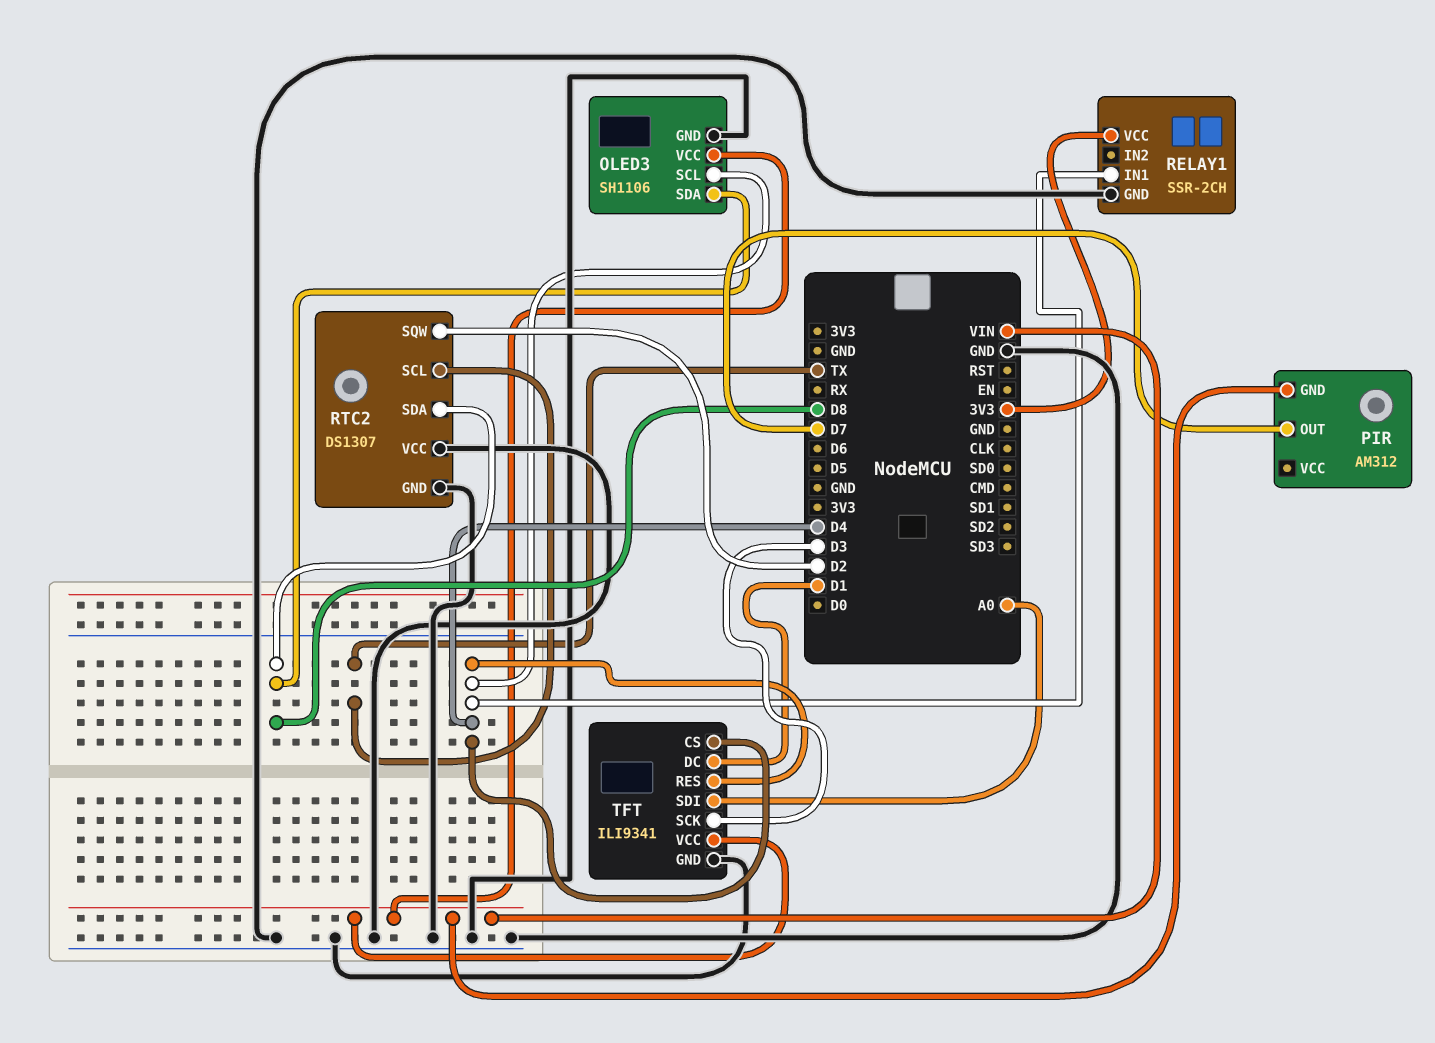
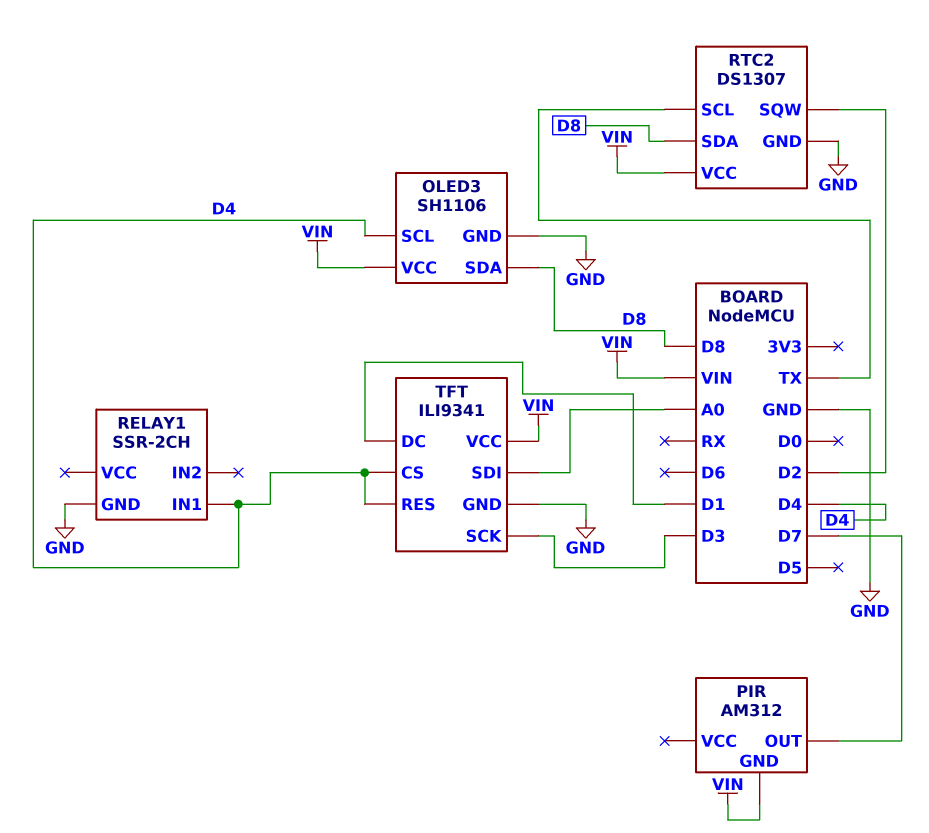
RELAY1 pin VCC: 3V3 -> none
RTC2 pin VCC: GND -> VIN

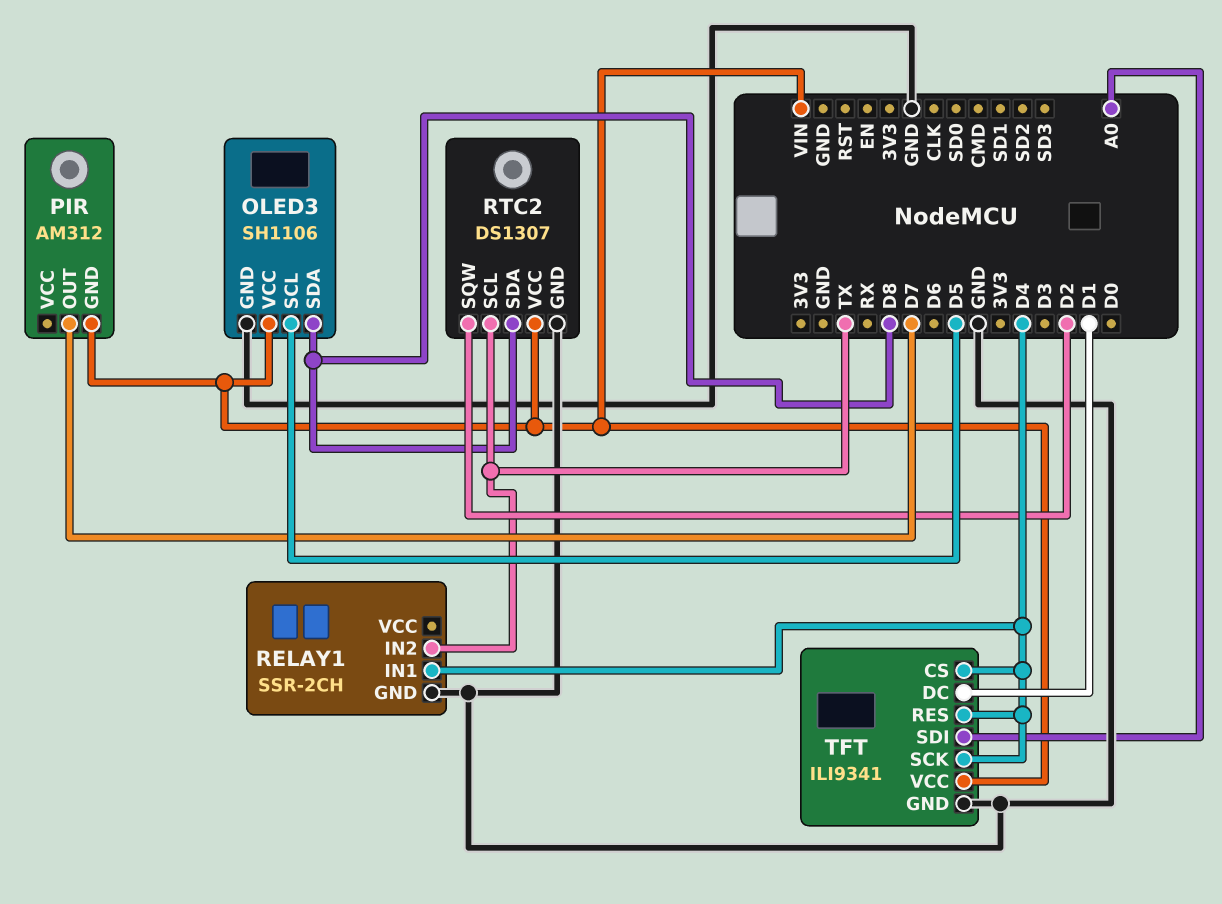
OLED3 pin SCL: D4 -> D5
RELAY1 pin IN2: none -> TX
TFT pin SCK: D3 -> D4

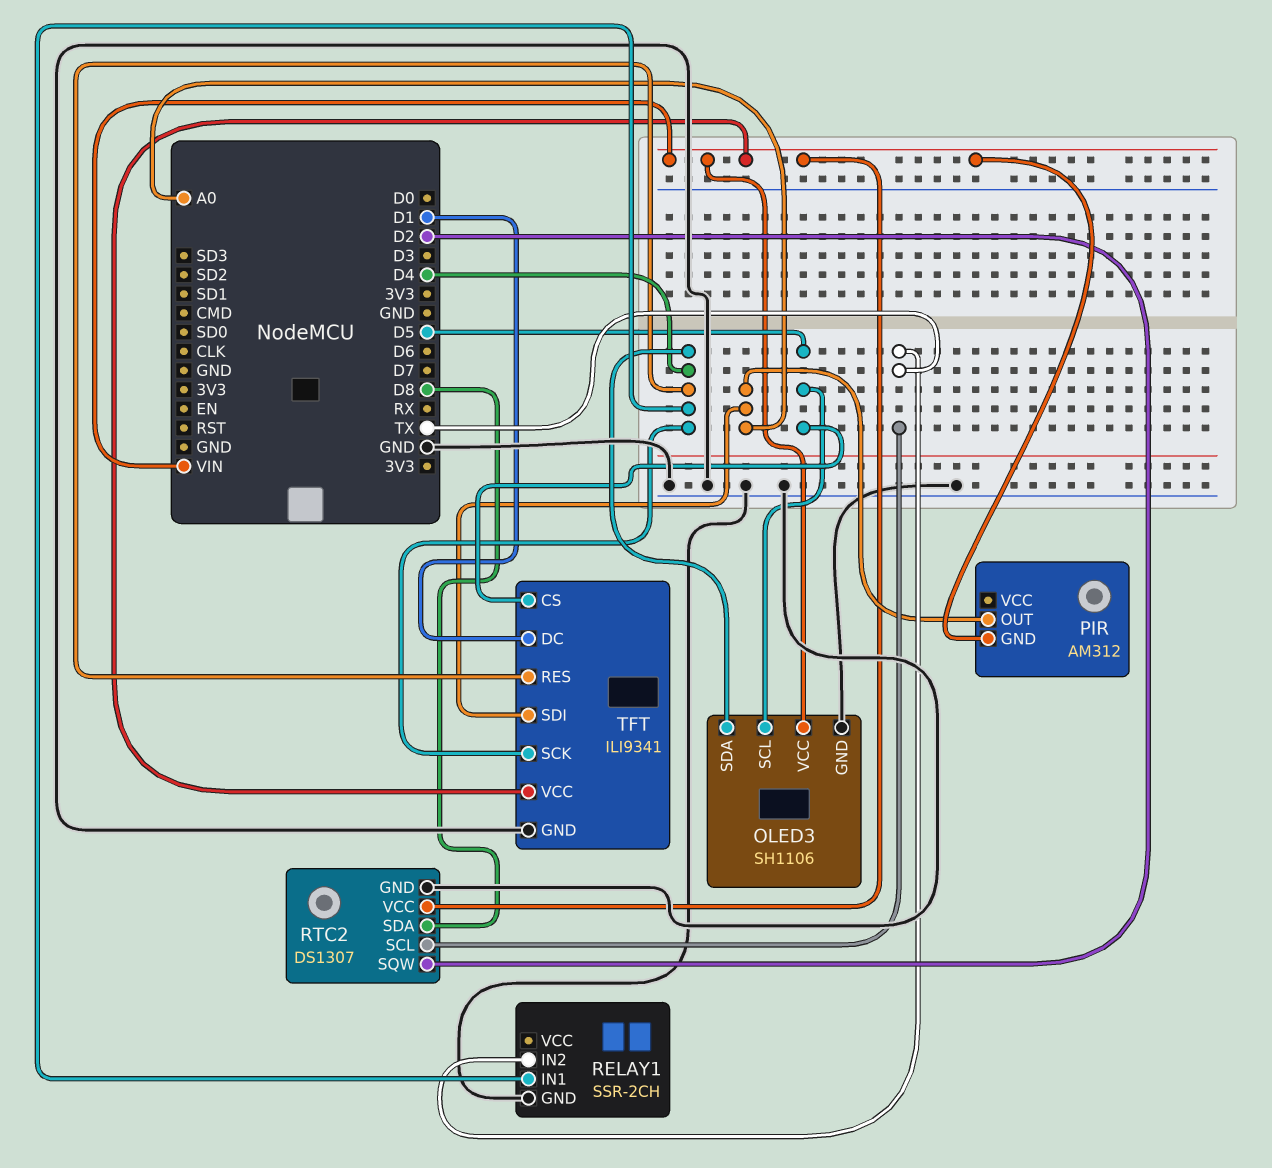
OLED3 pin SDA: D8 -> D4
PIR pin OUT: D7 -> A0
TFT pin CS: D4 -> D5

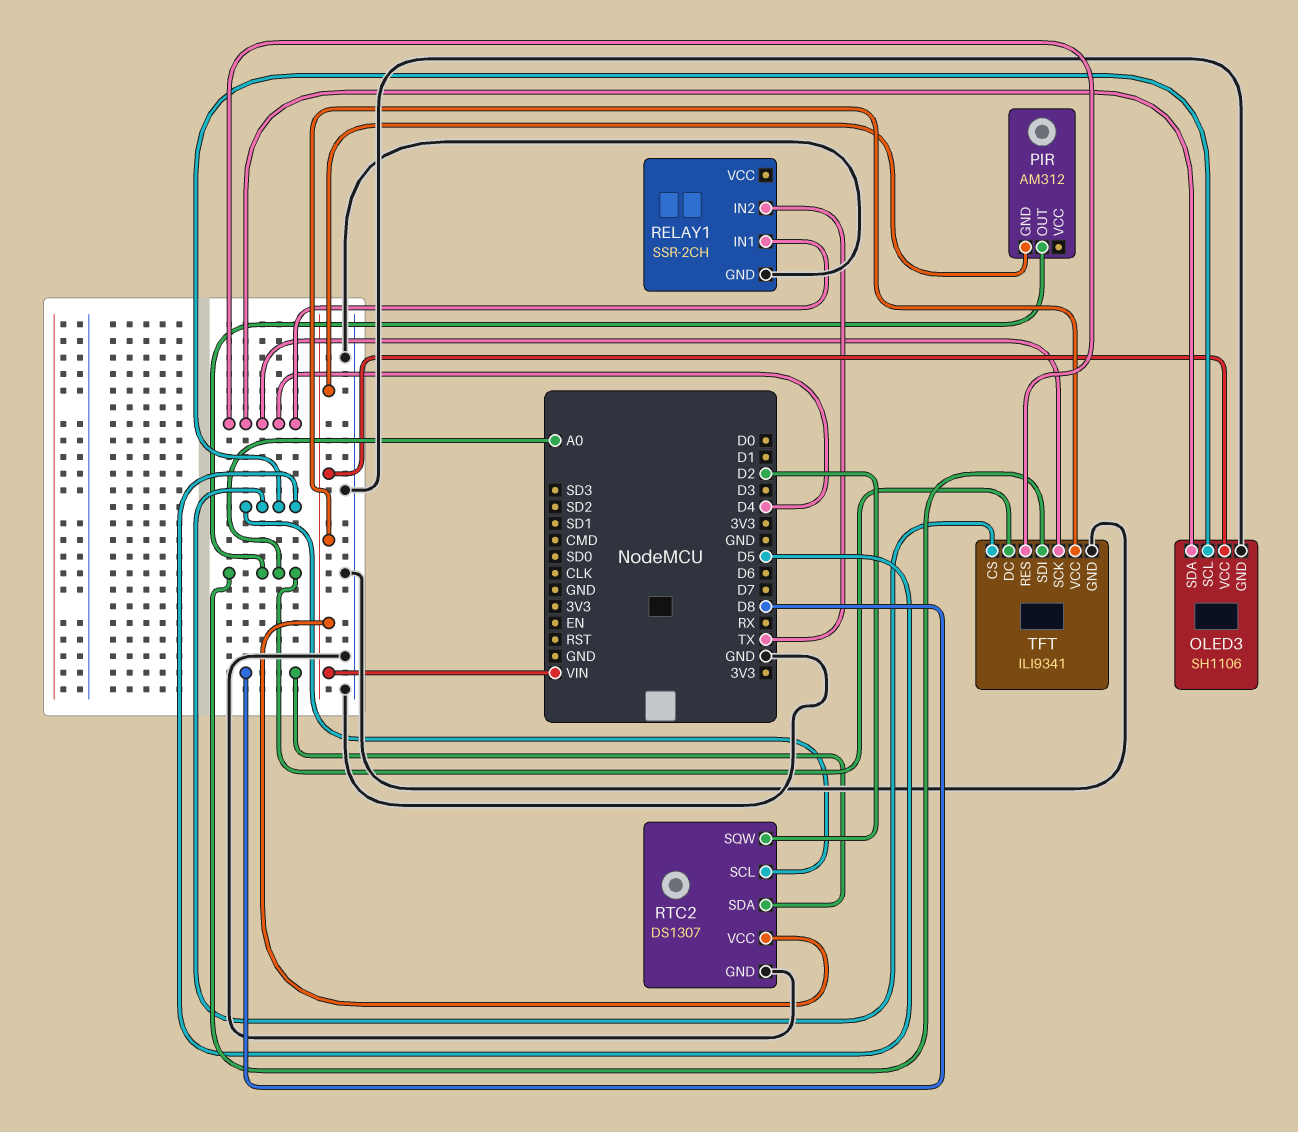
RTC2 pin SCL: TX -> D5
TFT pin DC: D1 -> A0

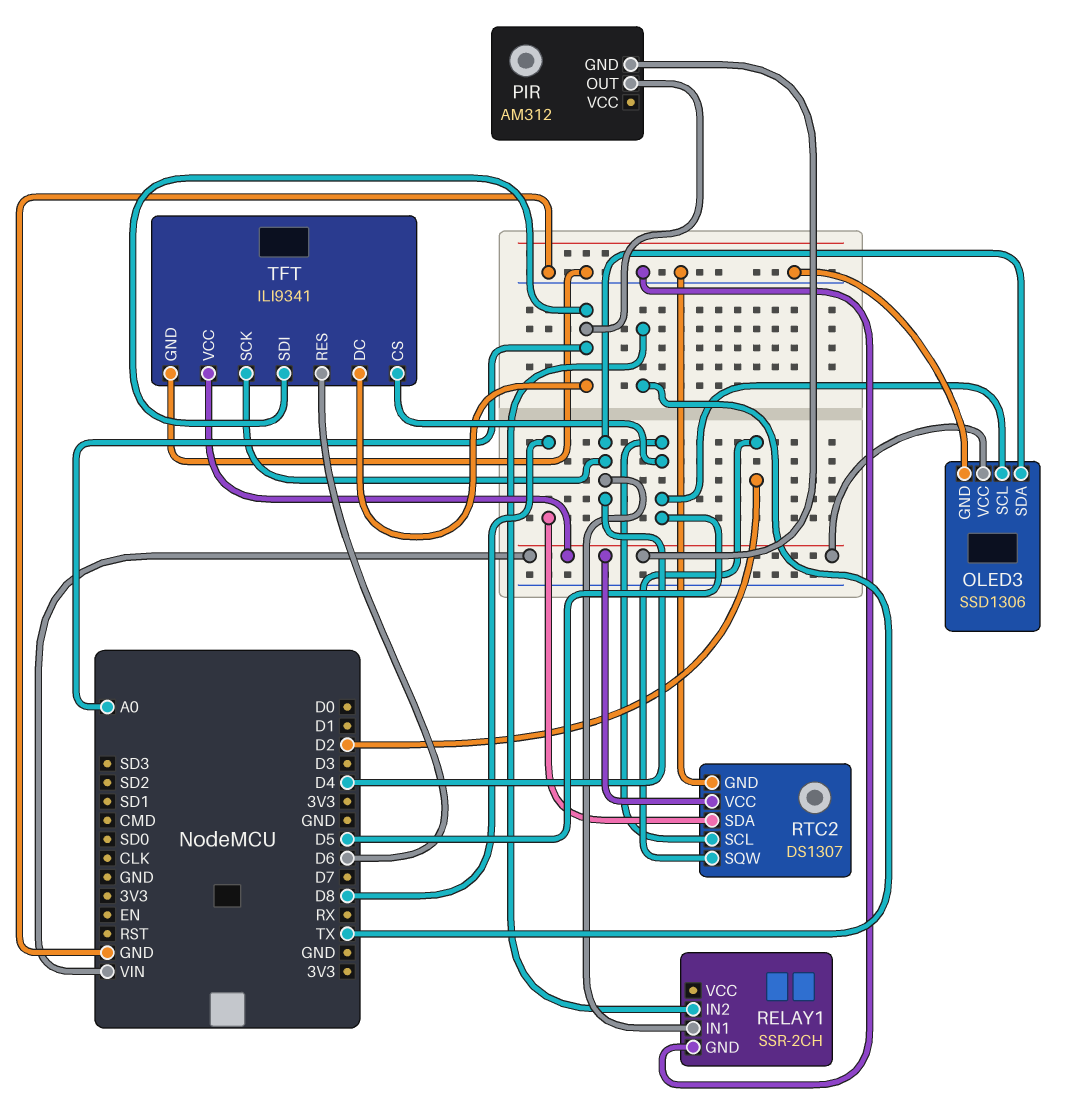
OLED3: SH1106 -> SSD1306
TFT pin RES: D4 -> D6

